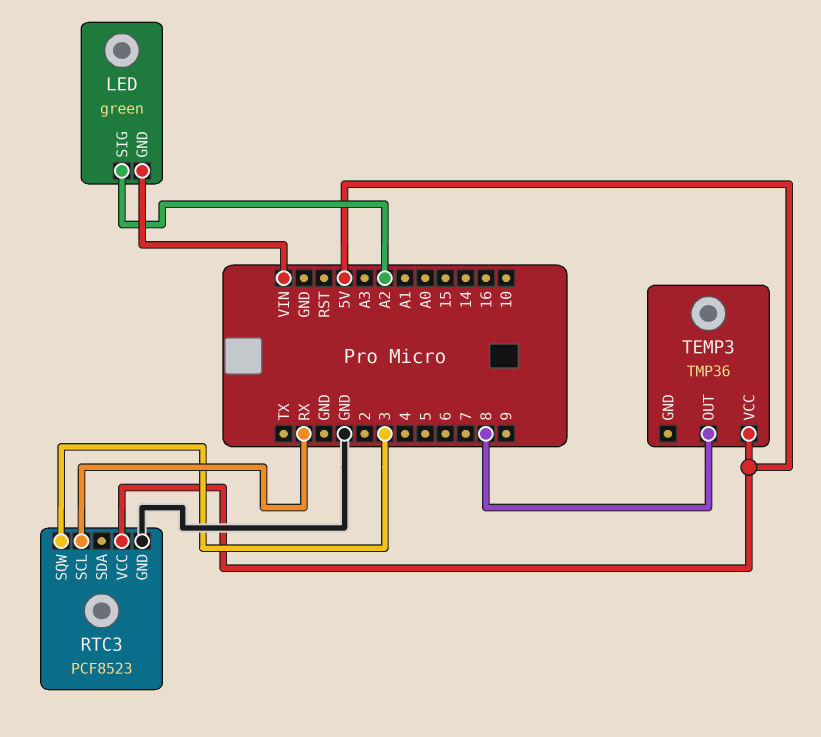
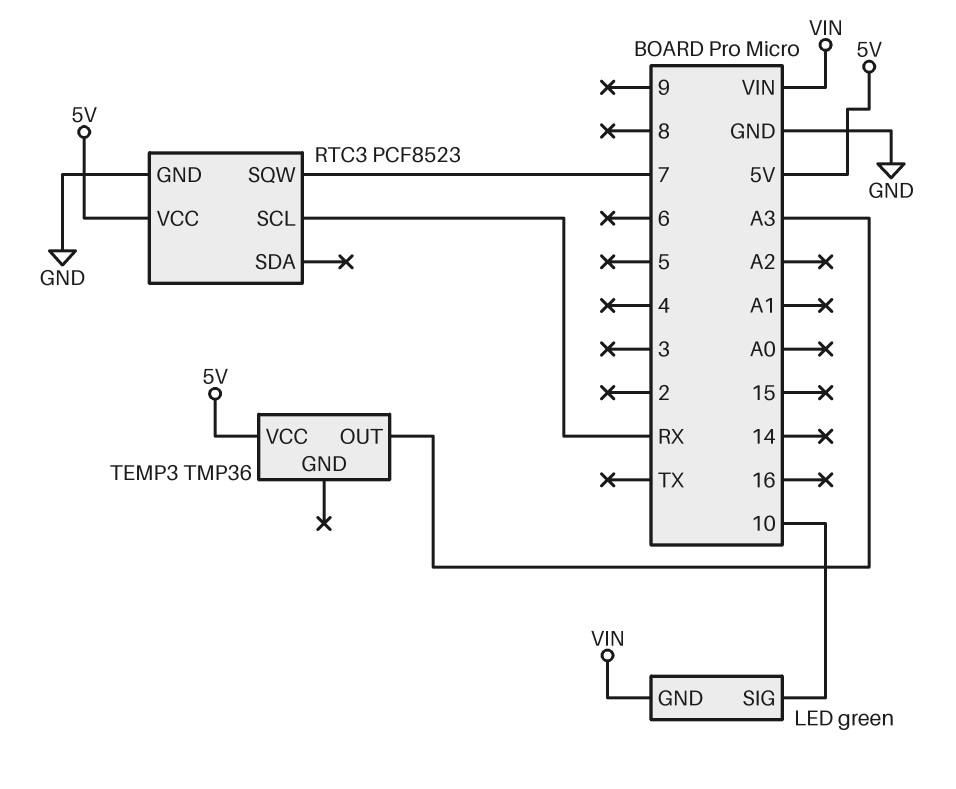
LED pin SIG: A2 -> 10
RTC3 pin SQW: 3 -> 7
TEMP3 pin OUT: 8 -> A3

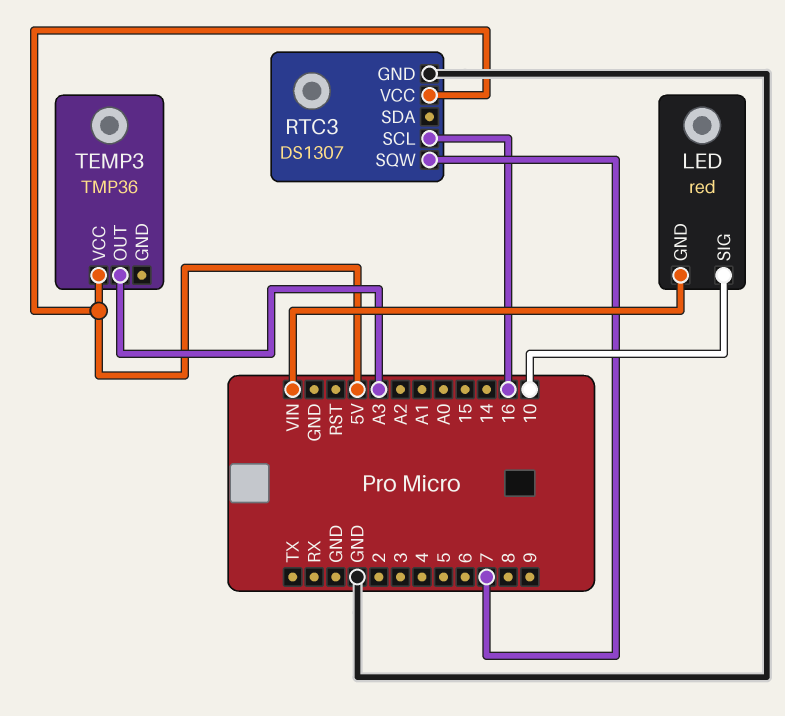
LED: green -> red
RTC3: PCF8523 -> DS1307
RTC3 pin SCL: RX -> 16

